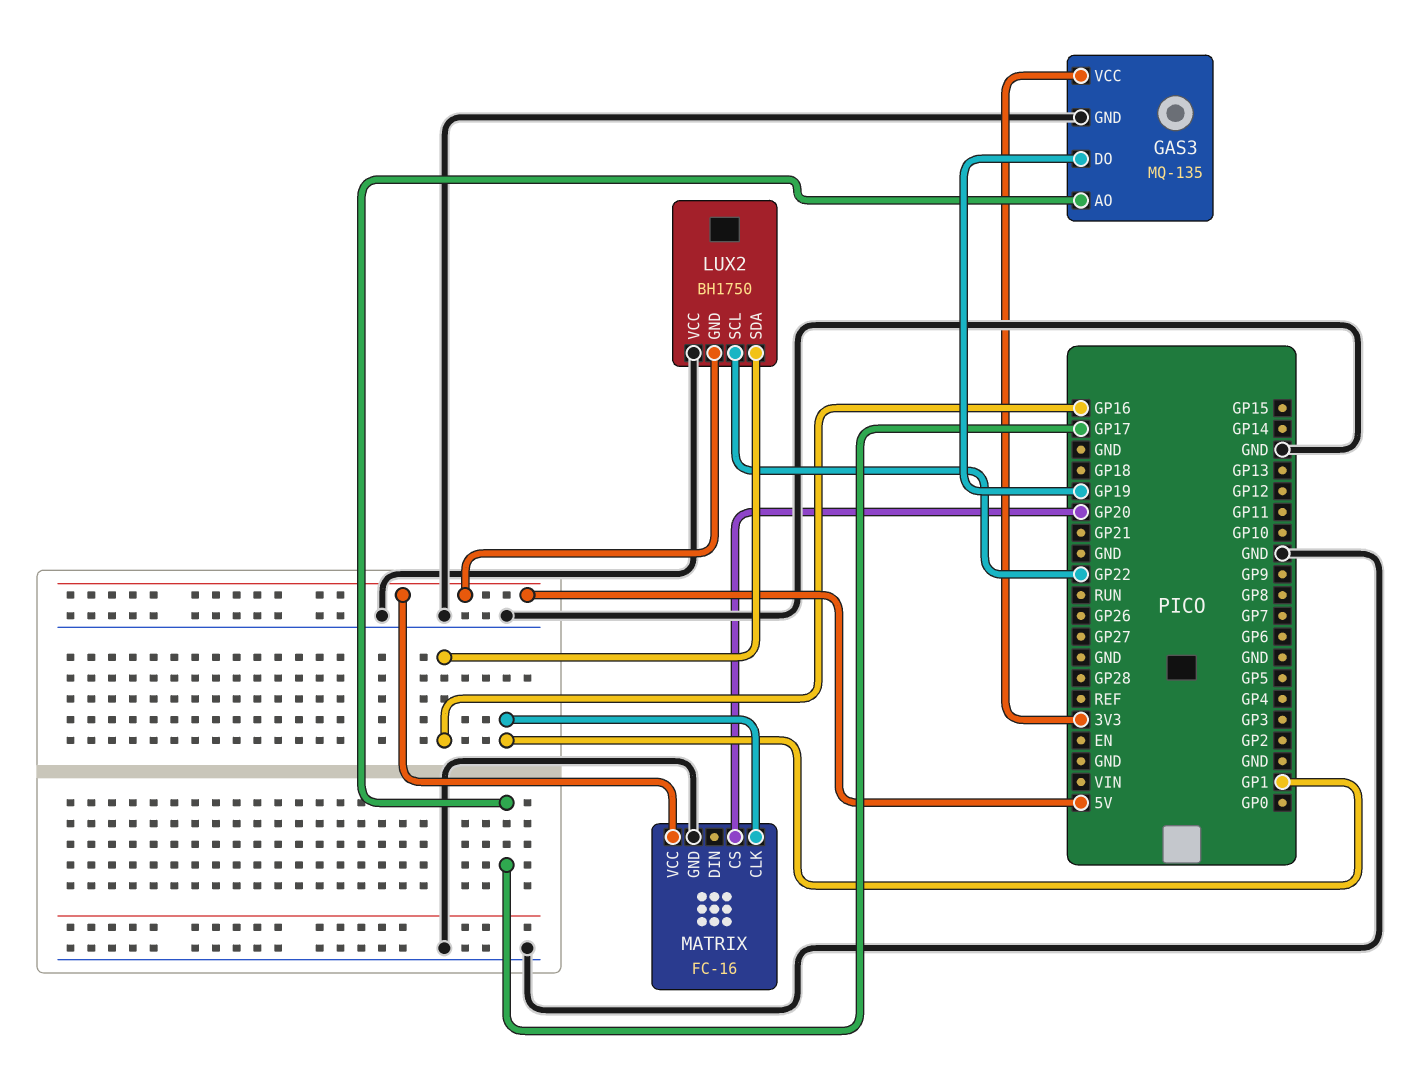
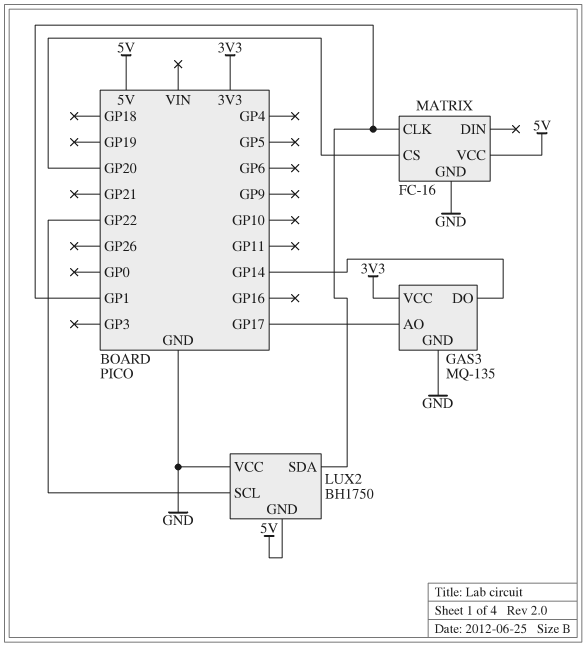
GAS3 pin DO: GP19 -> GP14
LUX2 pin SDA: GP16 -> GP1

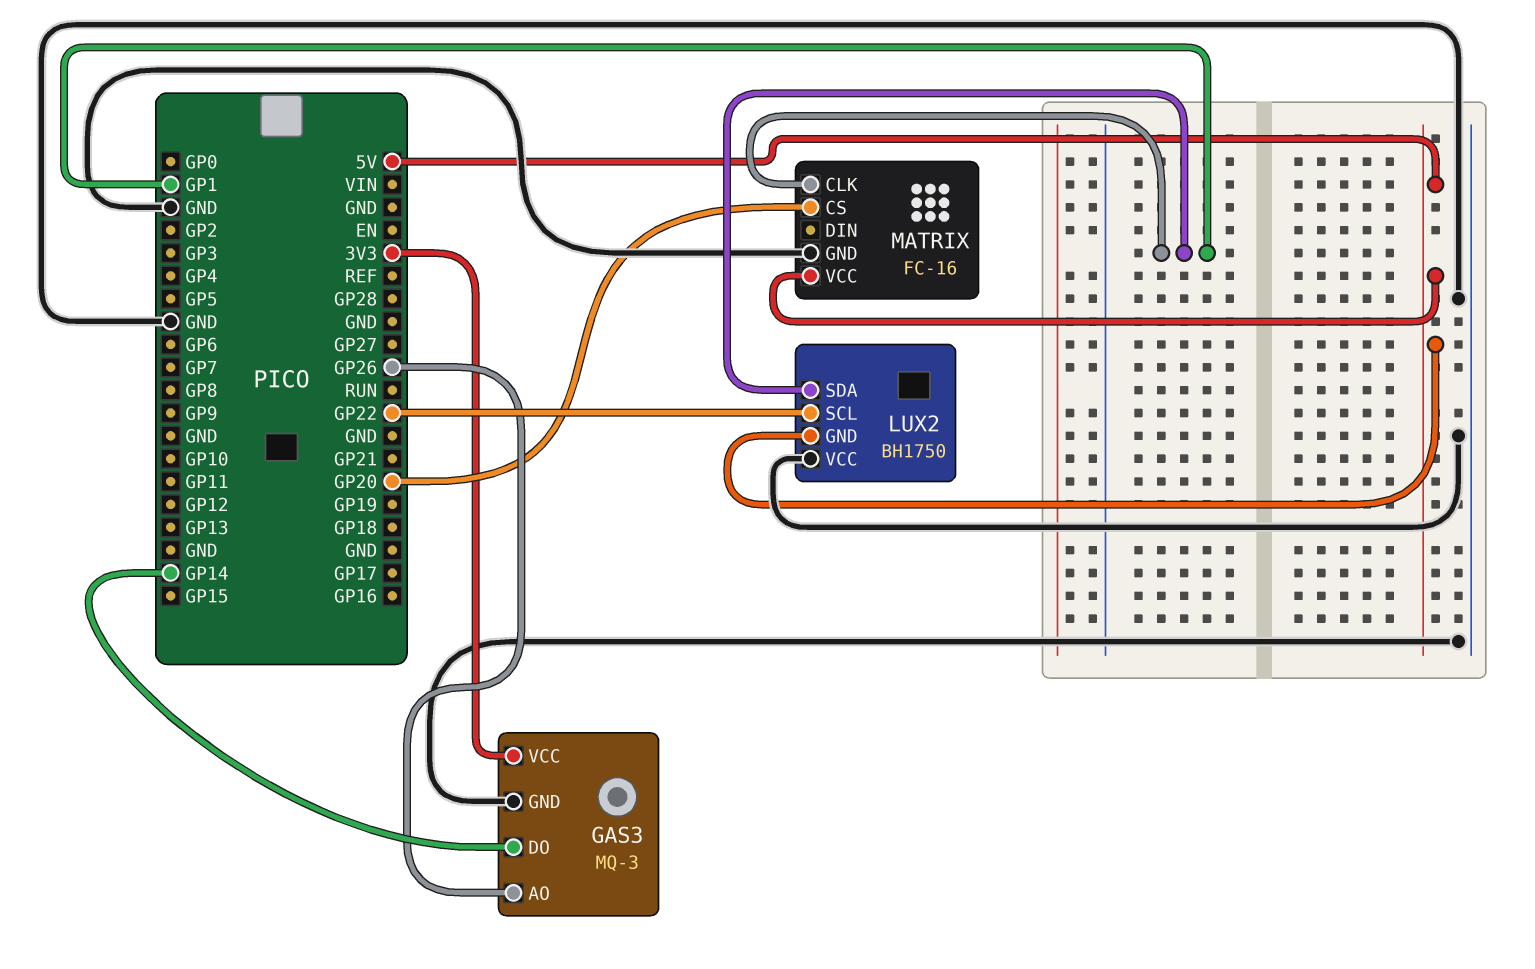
GAS3: MQ-135 -> MQ-3
GAS3 pin AO: GP17 -> GP26

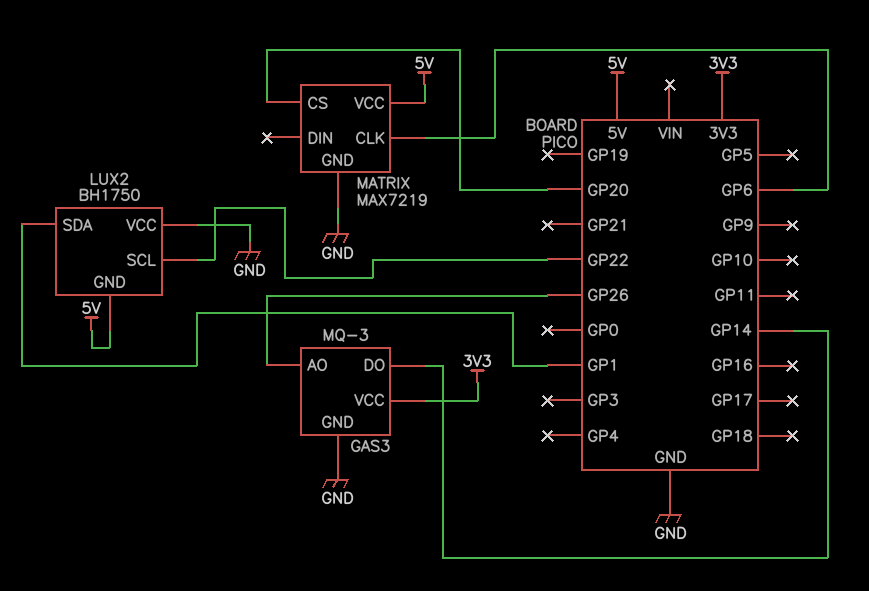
MATRIX: FC-16 -> MAX7219
MATRIX pin CLK: GP1 -> GP6

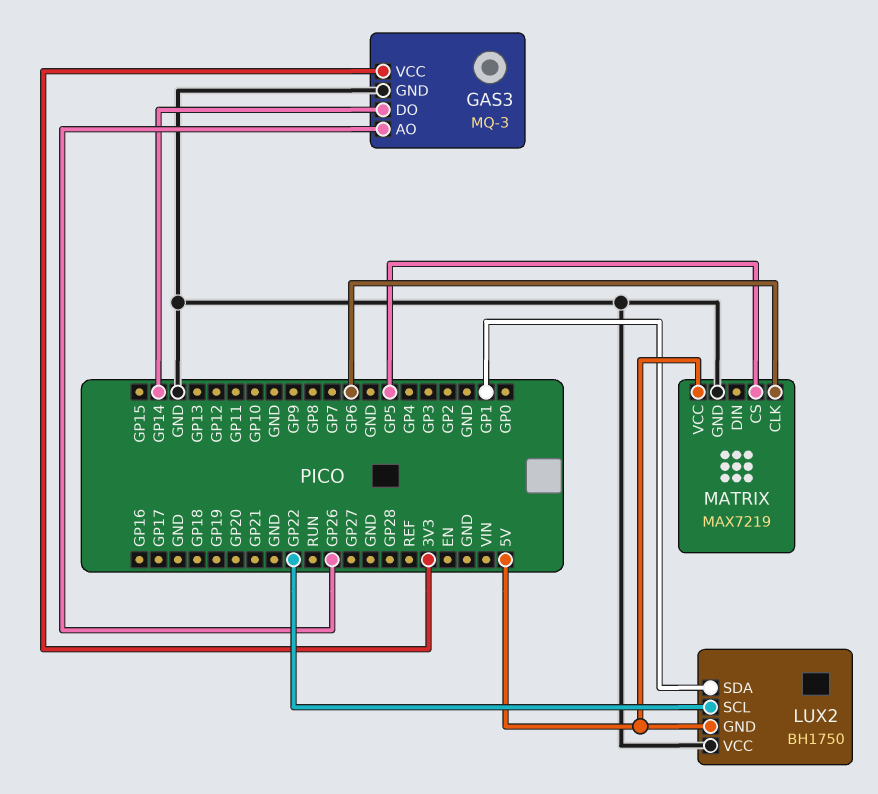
MATRIX pin CS: GP20 -> GP5

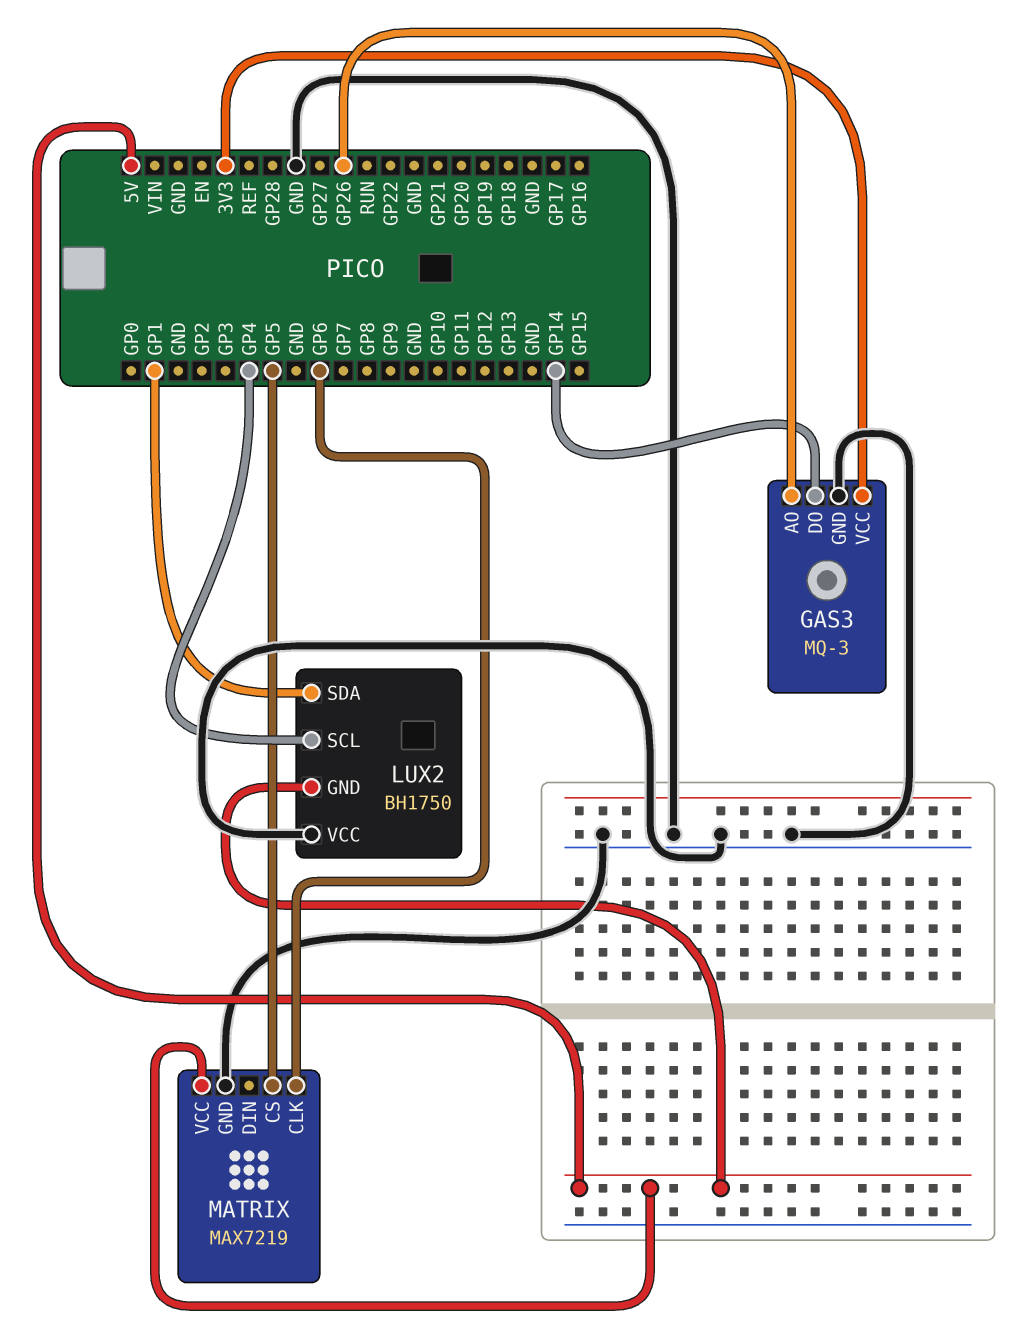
LUX2 pin SCL: GP22 -> GP4

